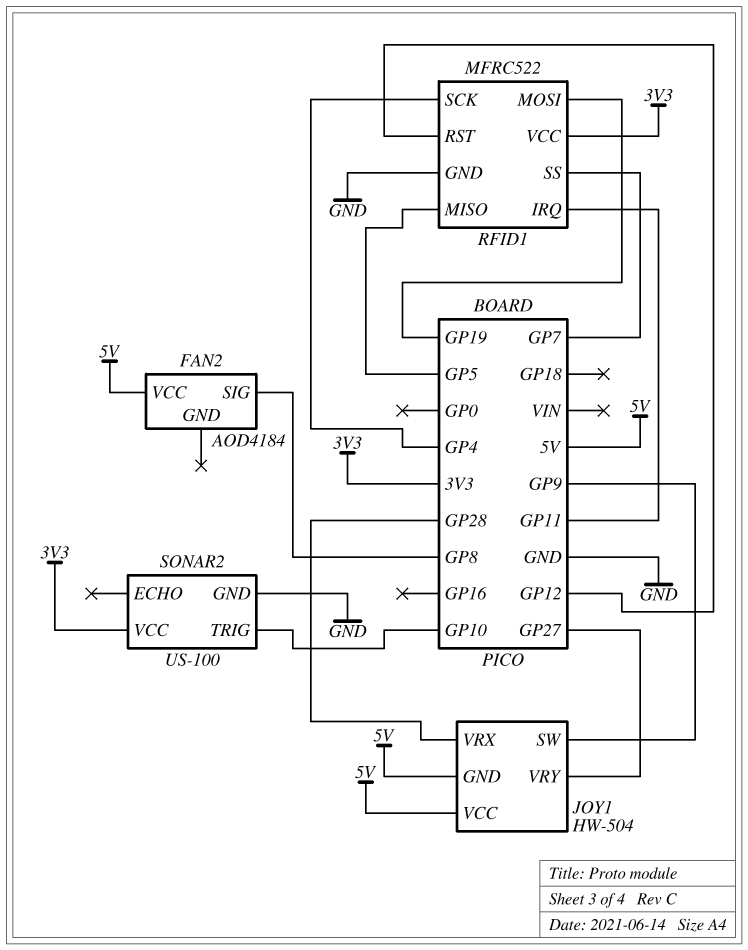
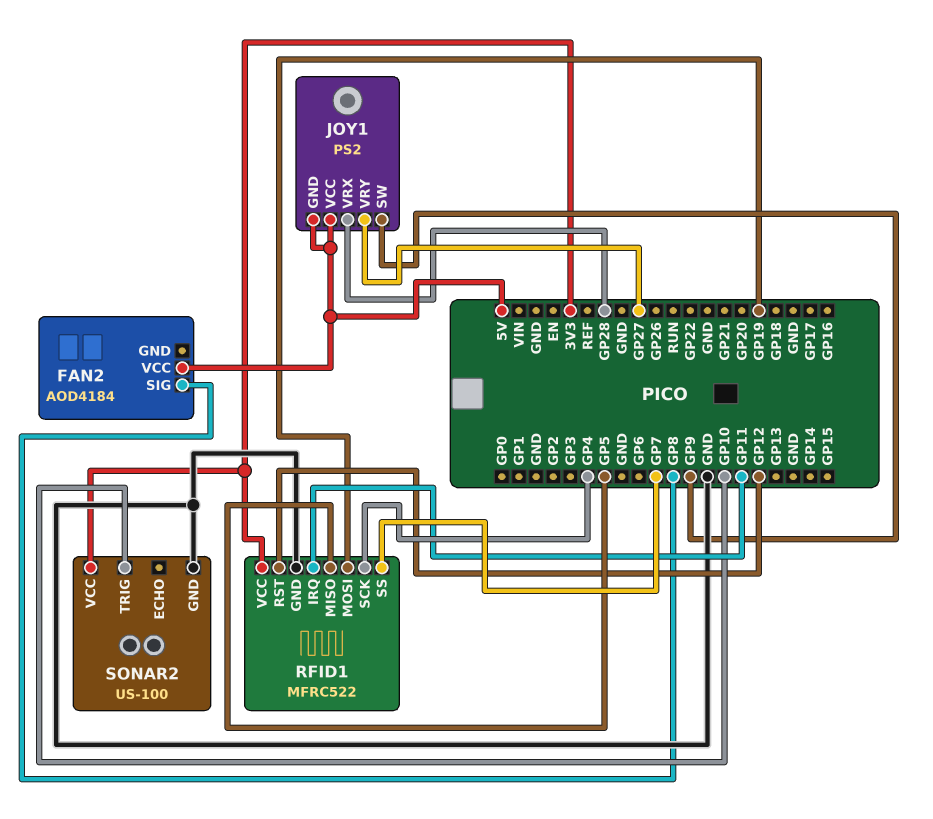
JOY1: HW-504 -> PS2

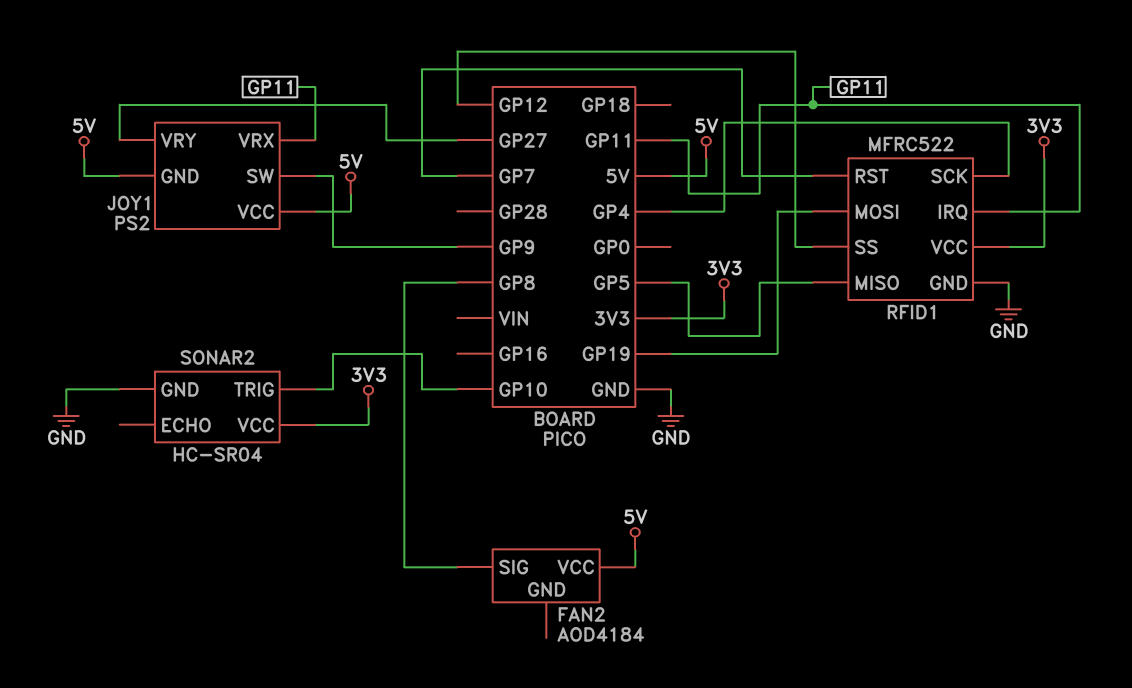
JOY1 pin VRX: GP28 -> GP11
RFID1 pin RST: GP12 -> GP7
RFID1 pin SS: GP7 -> GP12
SONAR2: US-100 -> HC-SR04

